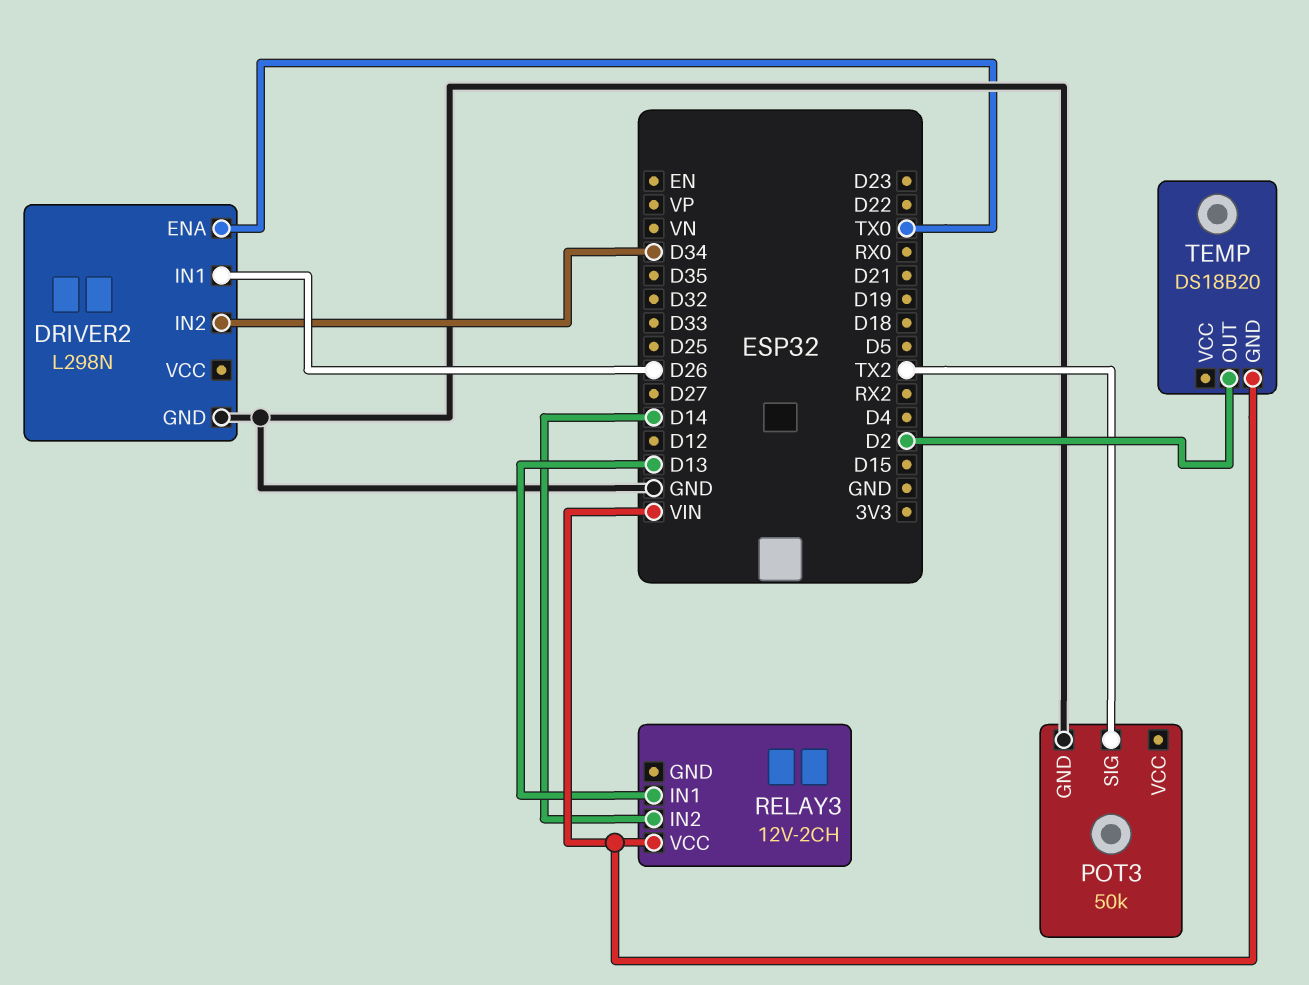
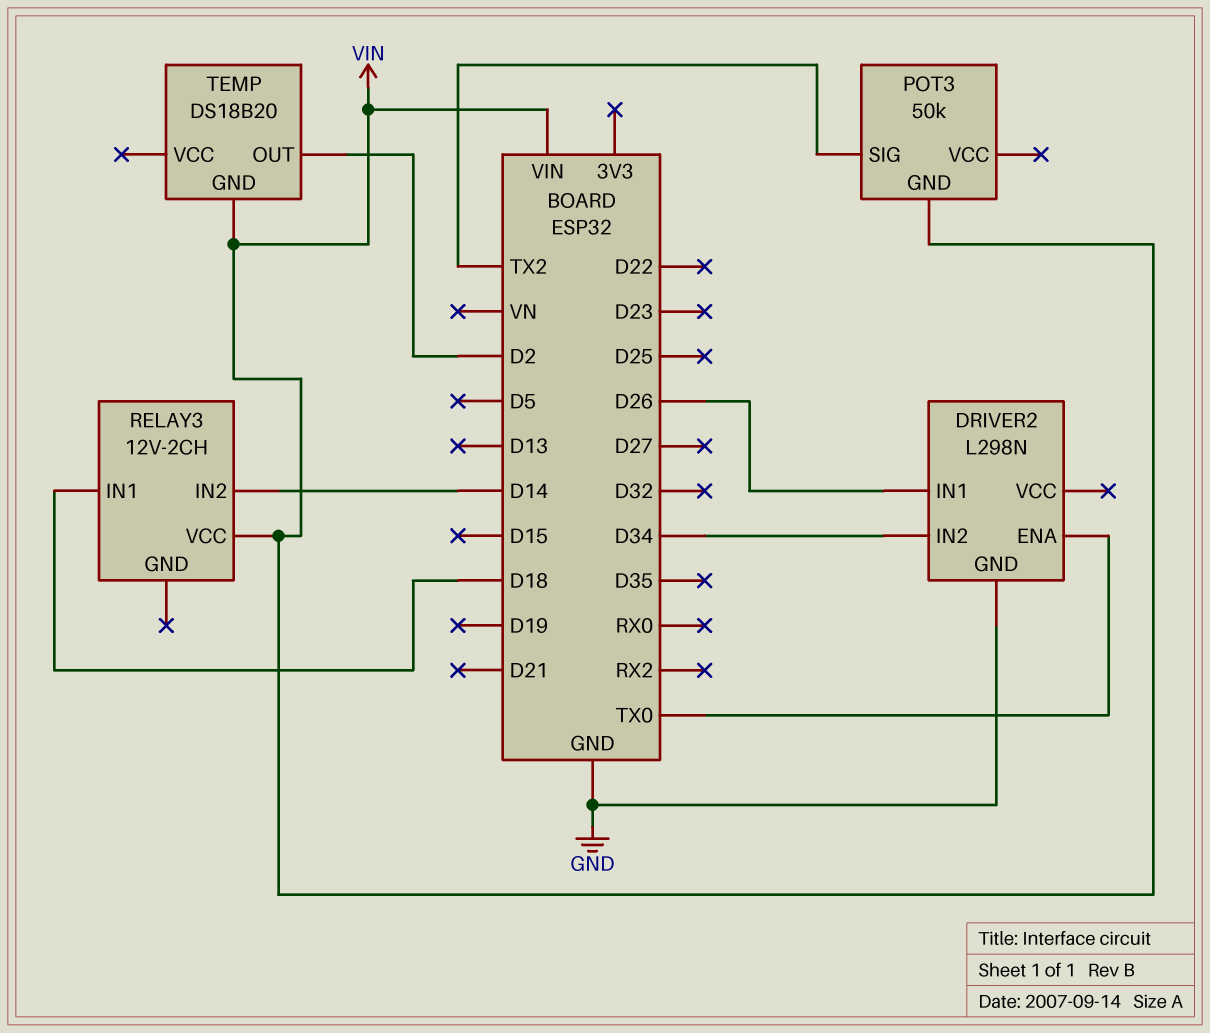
POT3 pin GND: GND -> VIN
RELAY3 pin IN1: D13 -> D18

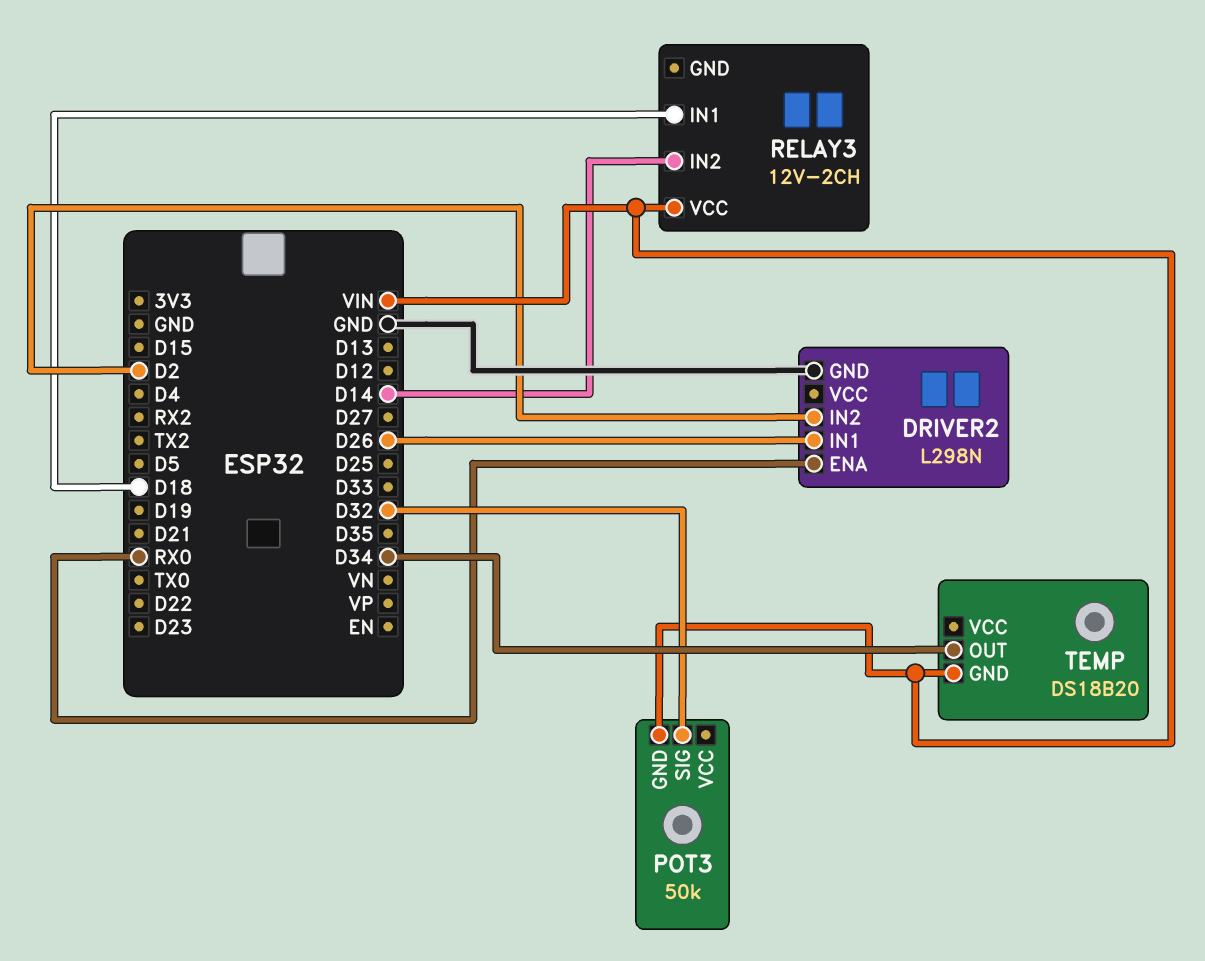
DRIVER2 pin ENA: TX0 -> RX0
DRIVER2 pin IN2: D34 -> D2
POT3 pin SIG: TX2 -> D32
TEMP pin OUT: D2 -> D34

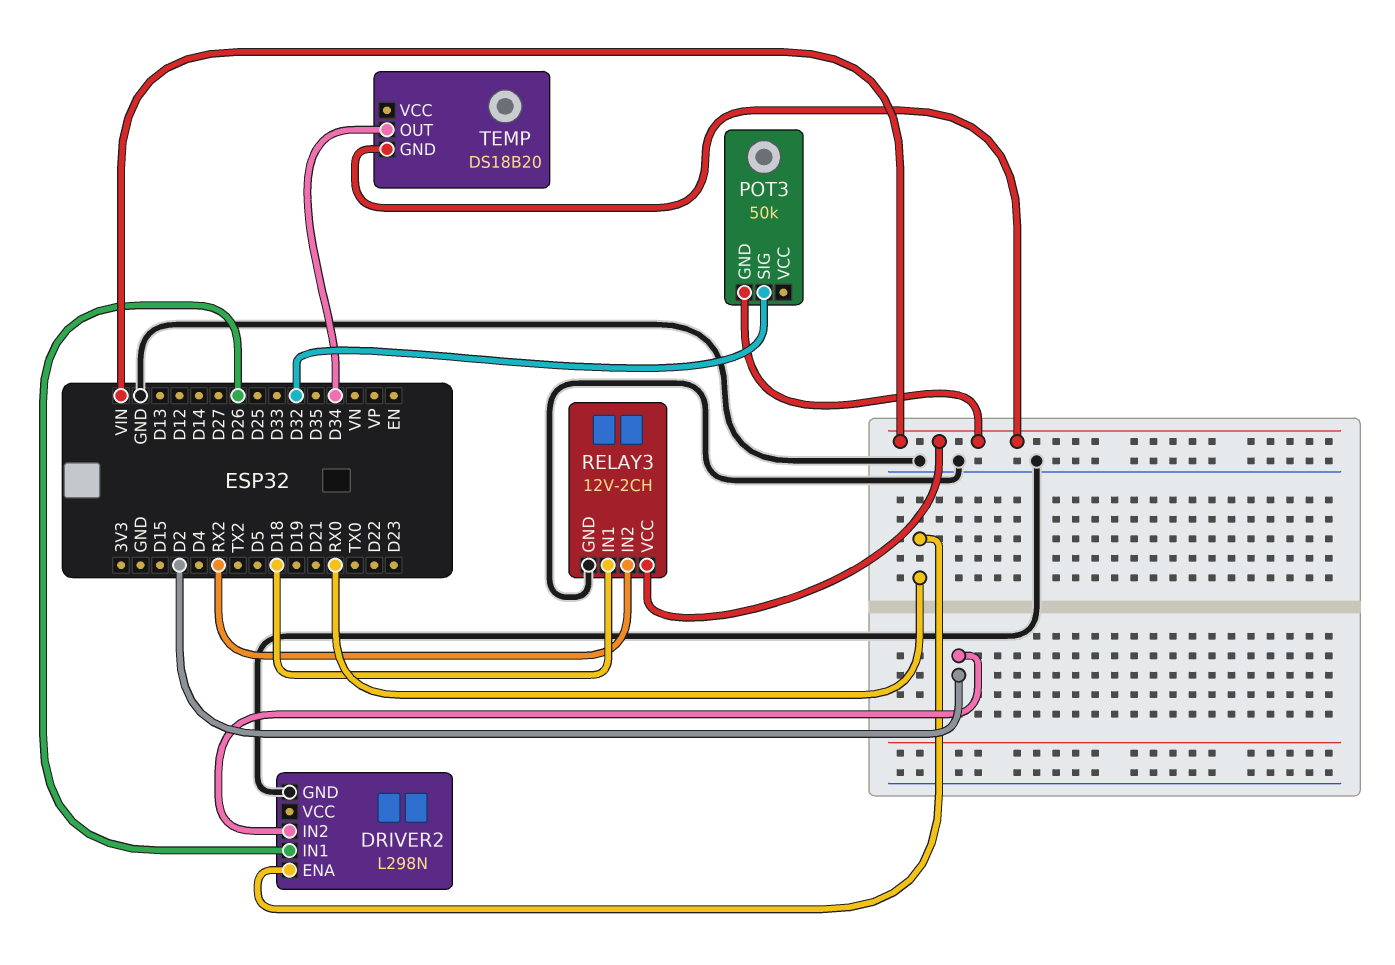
RELAY3 pin GND: none -> GND
RELAY3 pin IN2: D14 -> RX2

